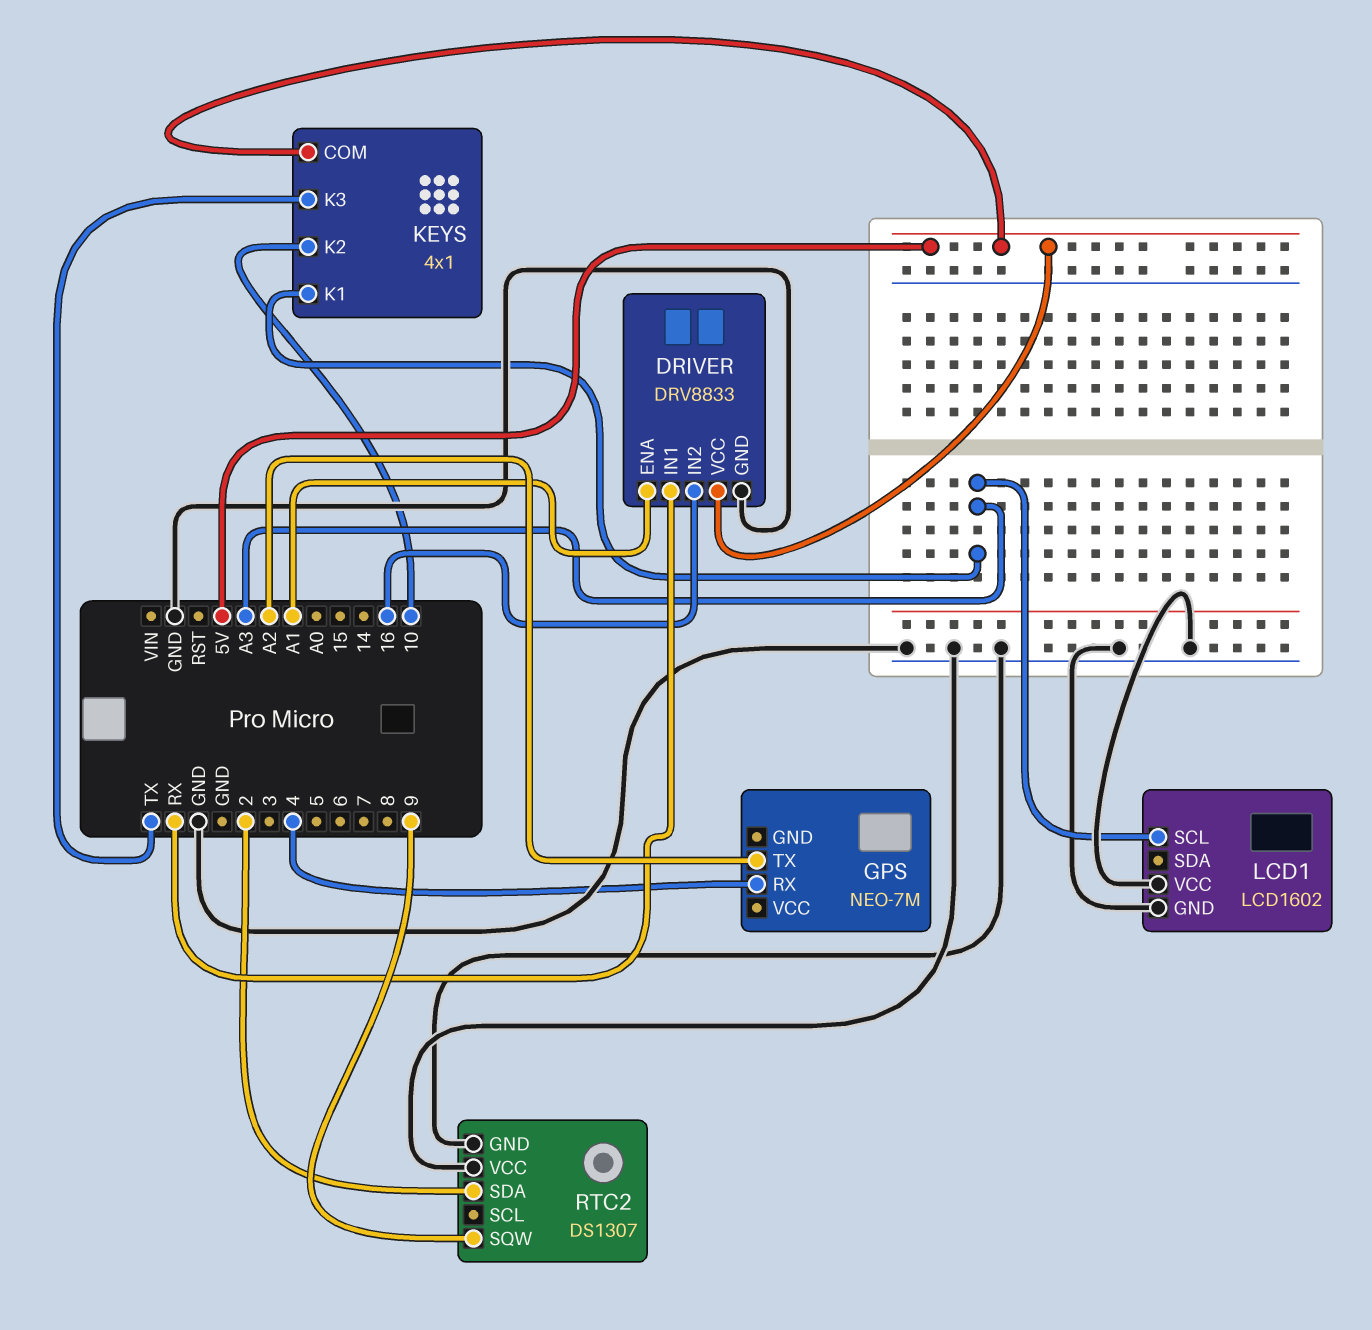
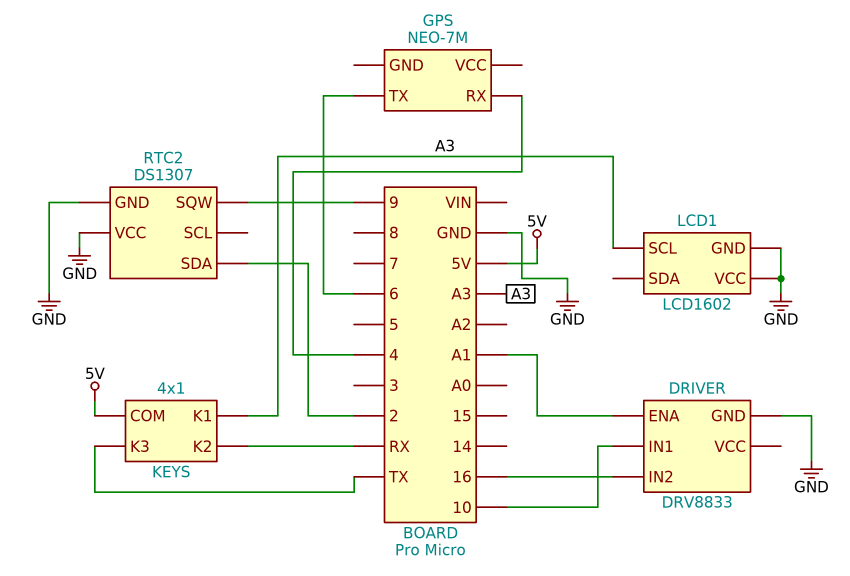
DRIVER pin IN1: RX -> 10
DRIVER pin VCC: 5V -> none
GPS pin TX: A2 -> 6
KEYS pin K2: 10 -> RX

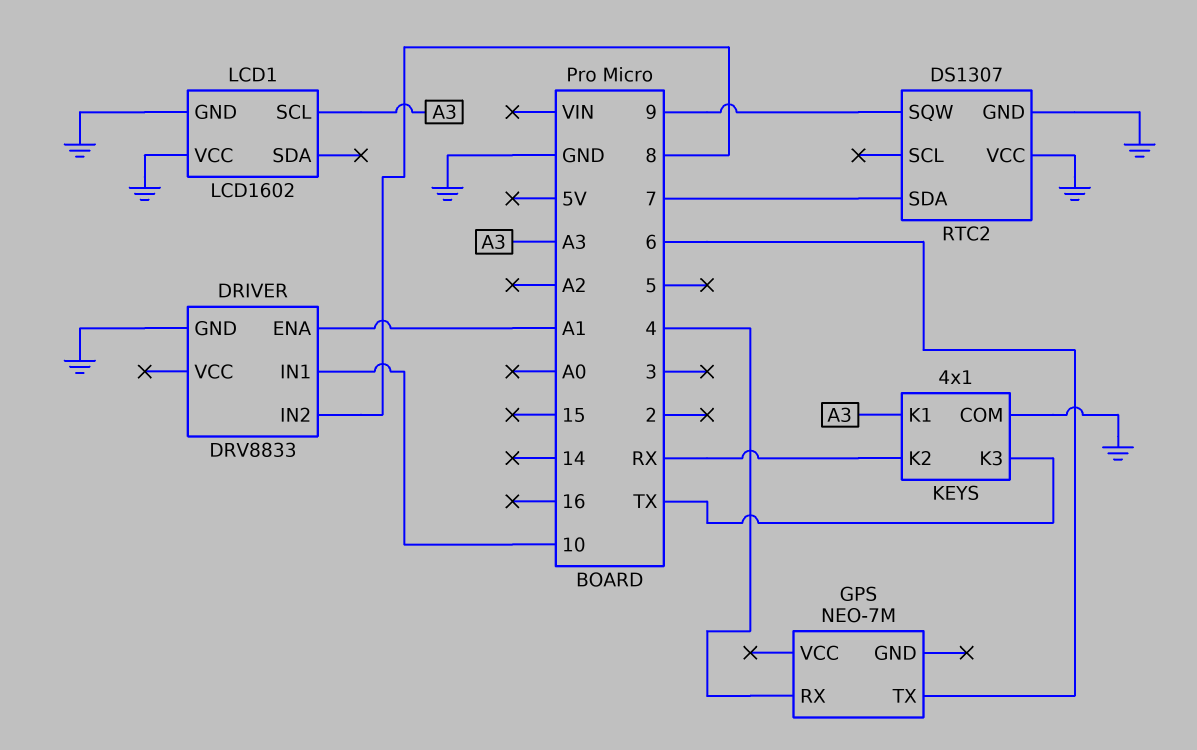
DRIVER pin IN2: 16 -> 8
KEYS pin COM: 5V -> GND
RTC2 pin SDA: 2 -> 7

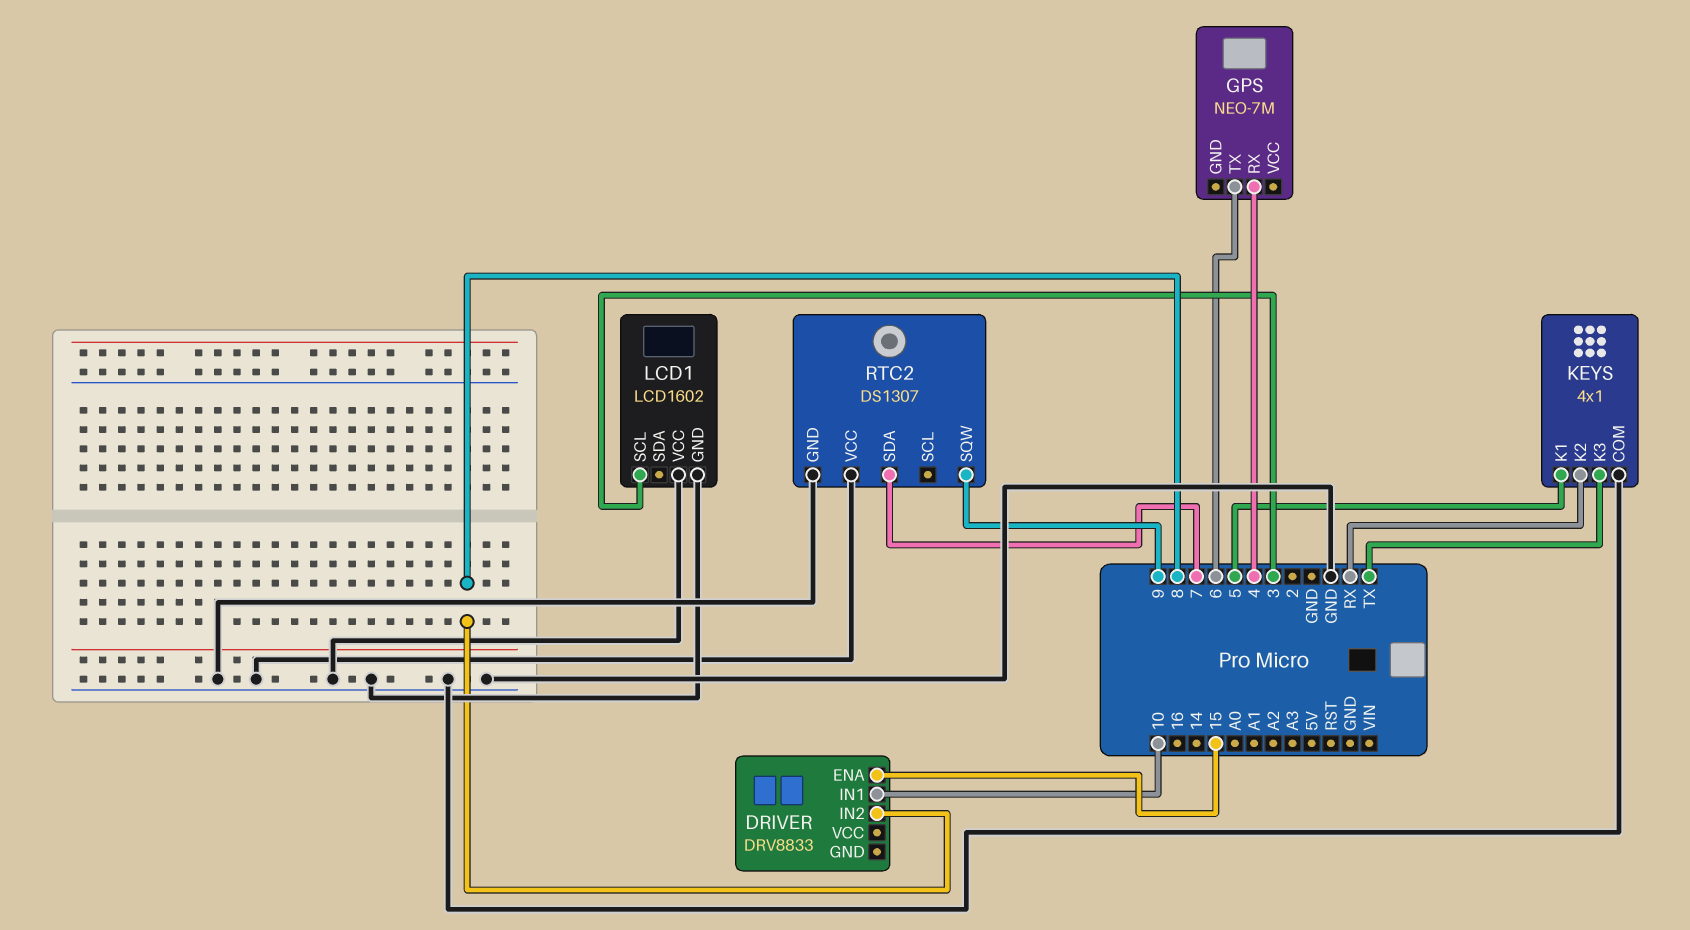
DRIVER pin ENA: A1 -> 15
DRIVER pin GND: GND -> none
KEYS pin K1: A3 -> 5
LCD1 pin SCL: A3 -> 3

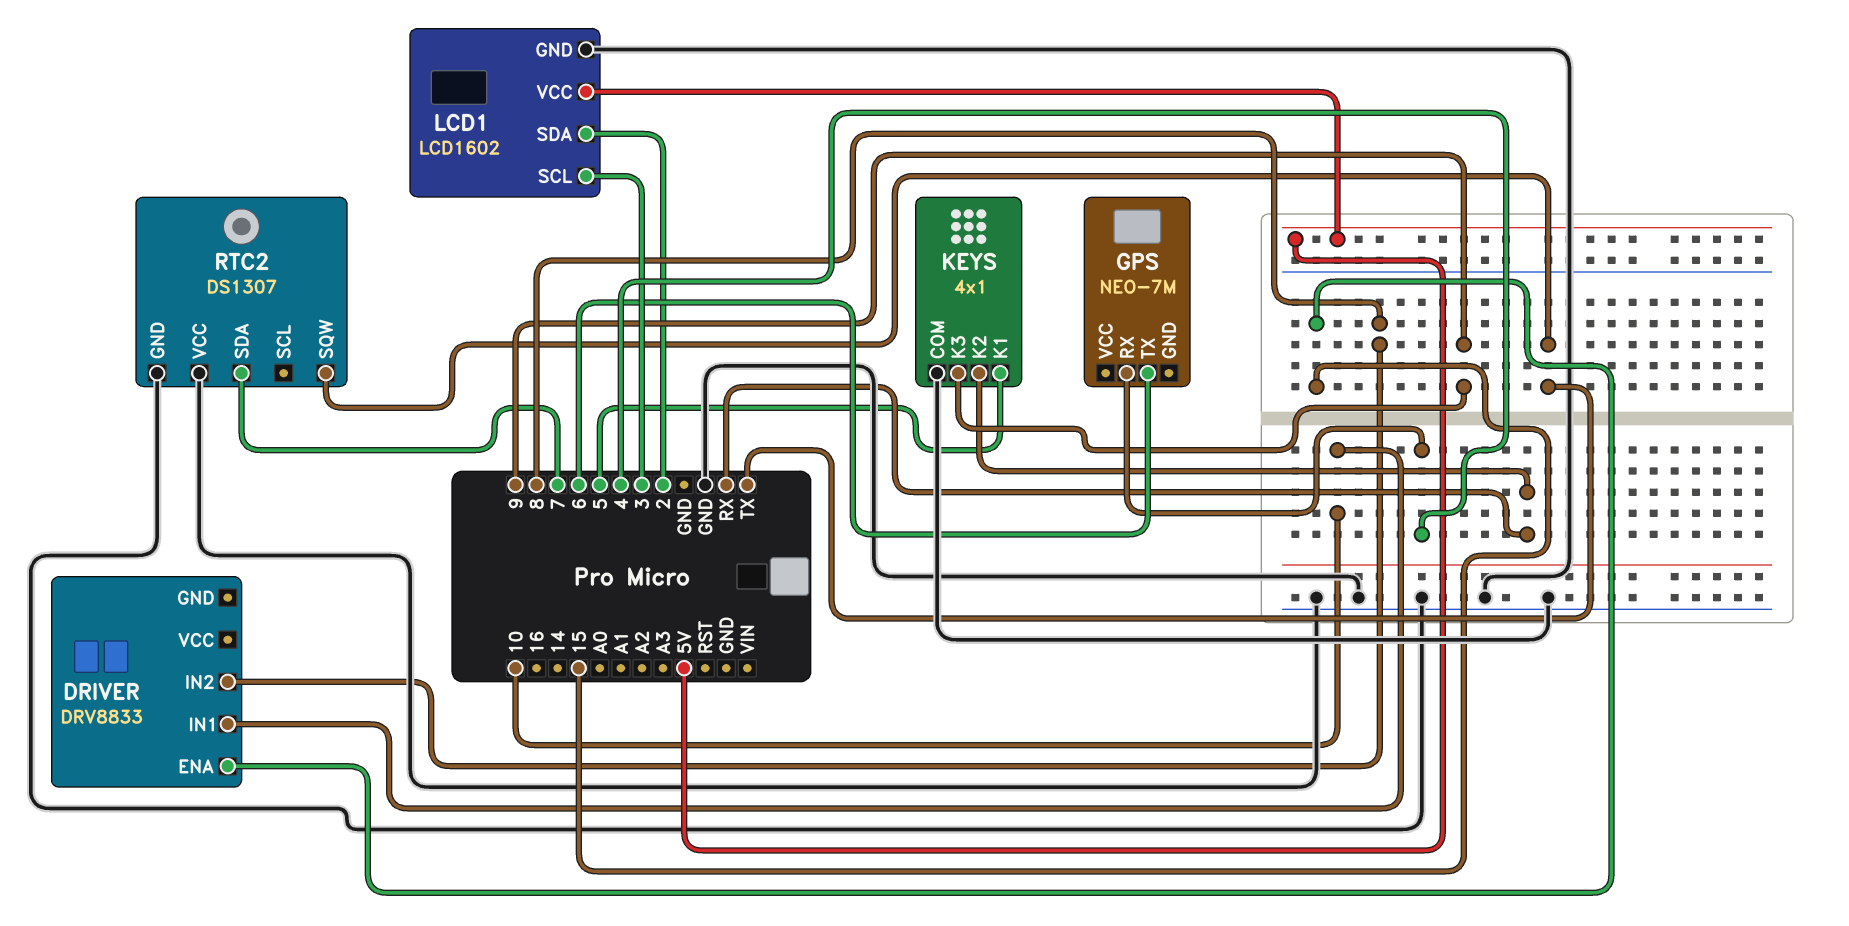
KEYS pin K3: TX -> 9
LCD1 pin SDA: none -> 2
LCD1 pin VCC: GND -> 5V
RTC2 pin SQW: 9 -> TX

